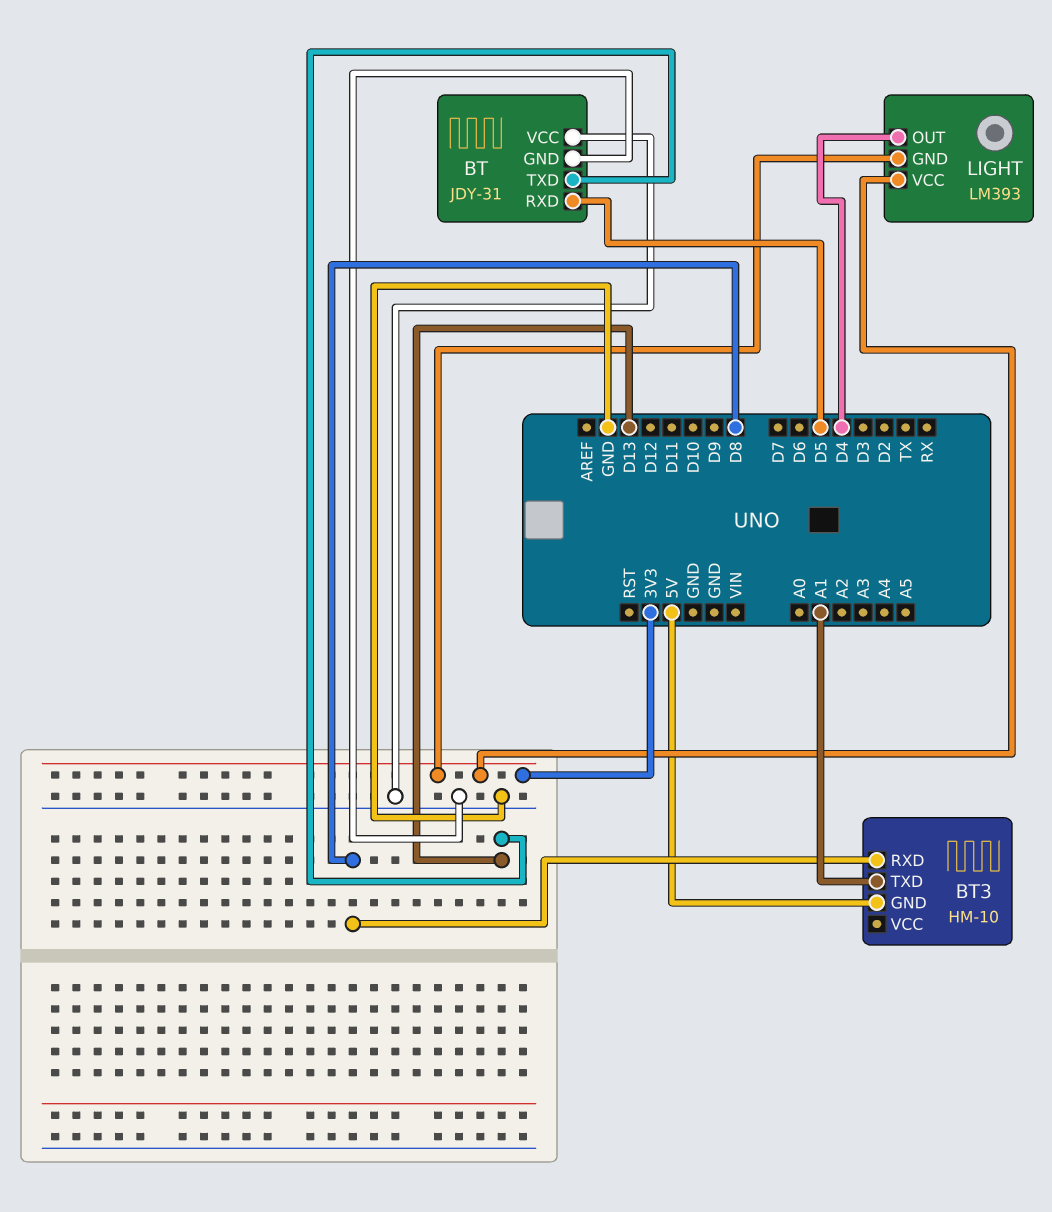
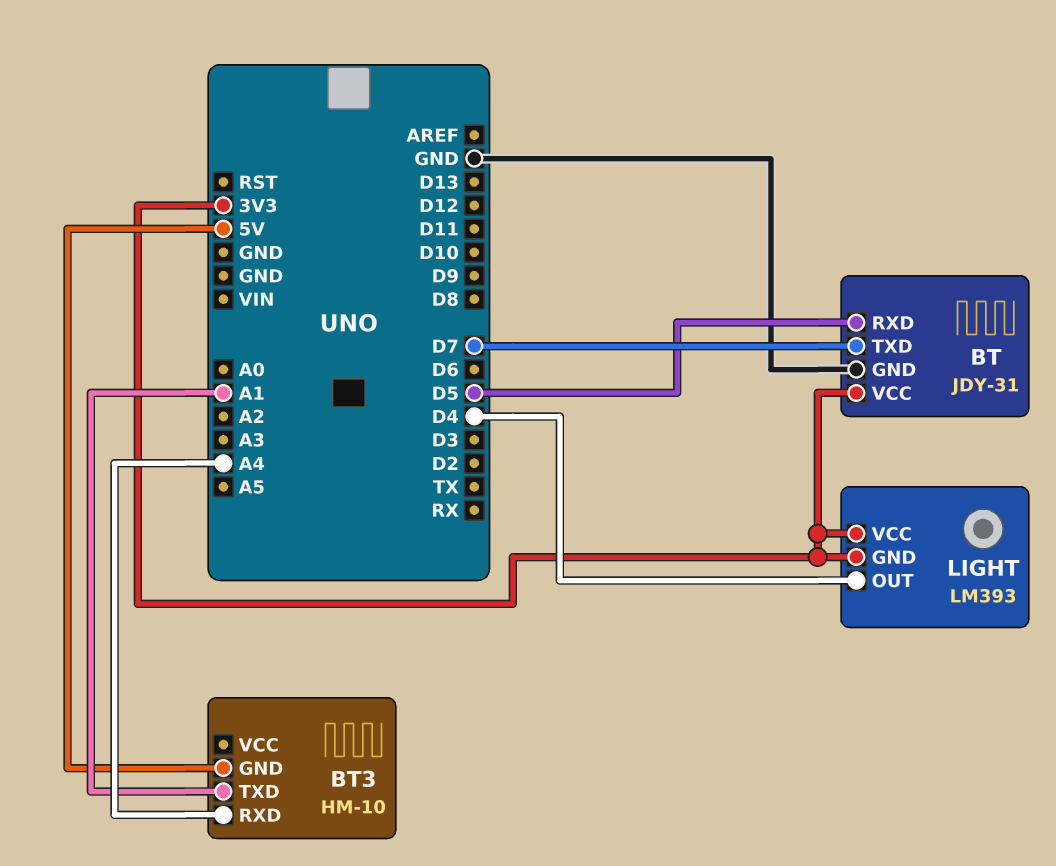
BT pin TXD: D13 -> D7
BT pin VCC: GND -> 3V3
BT3 pin RXD: D8 -> A4

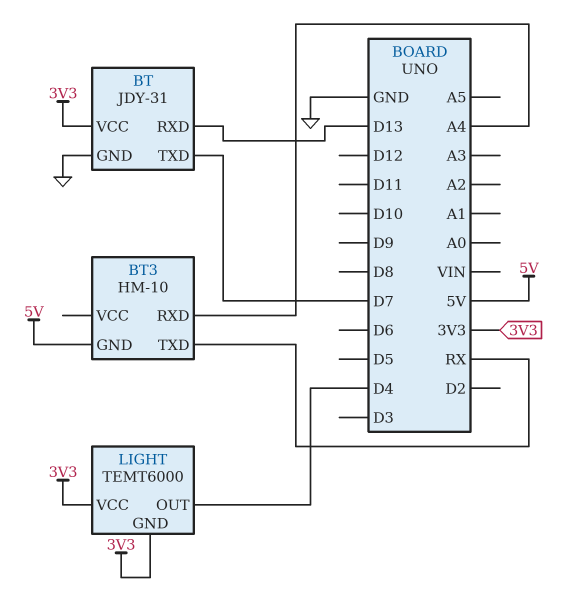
BT pin RXD: D5 -> D13
BT3 pin TXD: A1 -> RX
LIGHT: LM393 -> TEMT6000

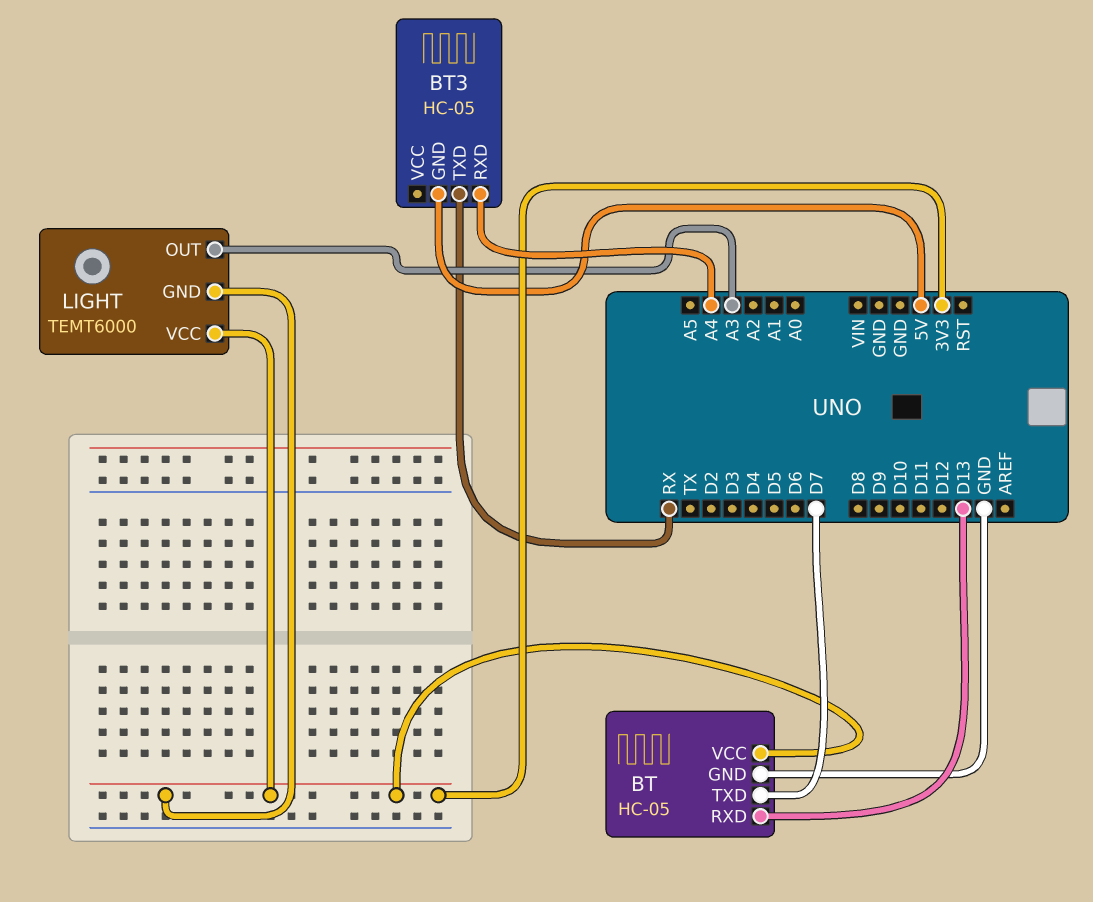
BT: JDY-31 -> HC-05
BT3: HM-10 -> HC-05
LIGHT pin OUT: D4 -> A3

